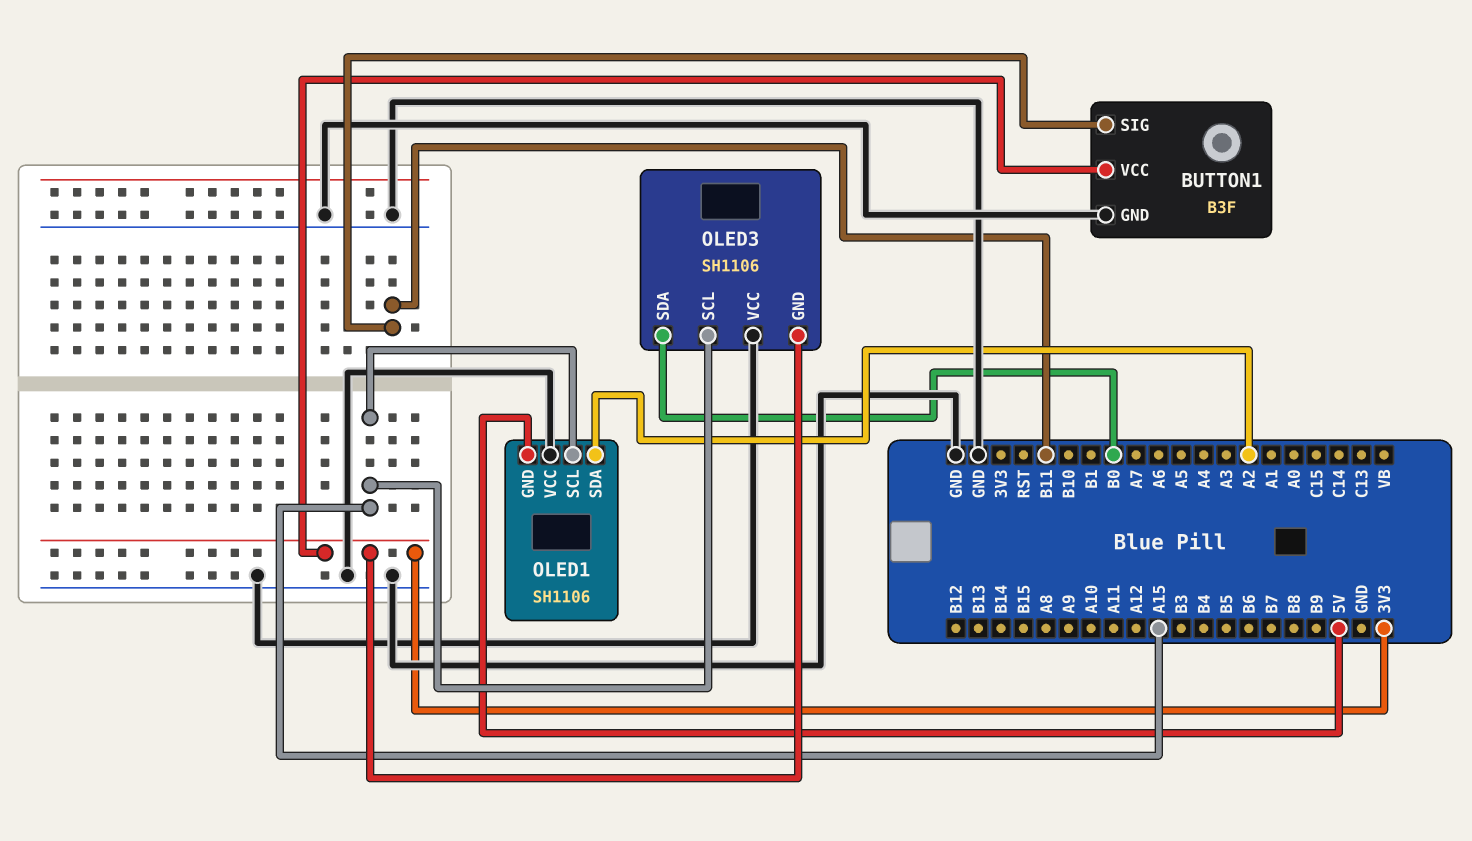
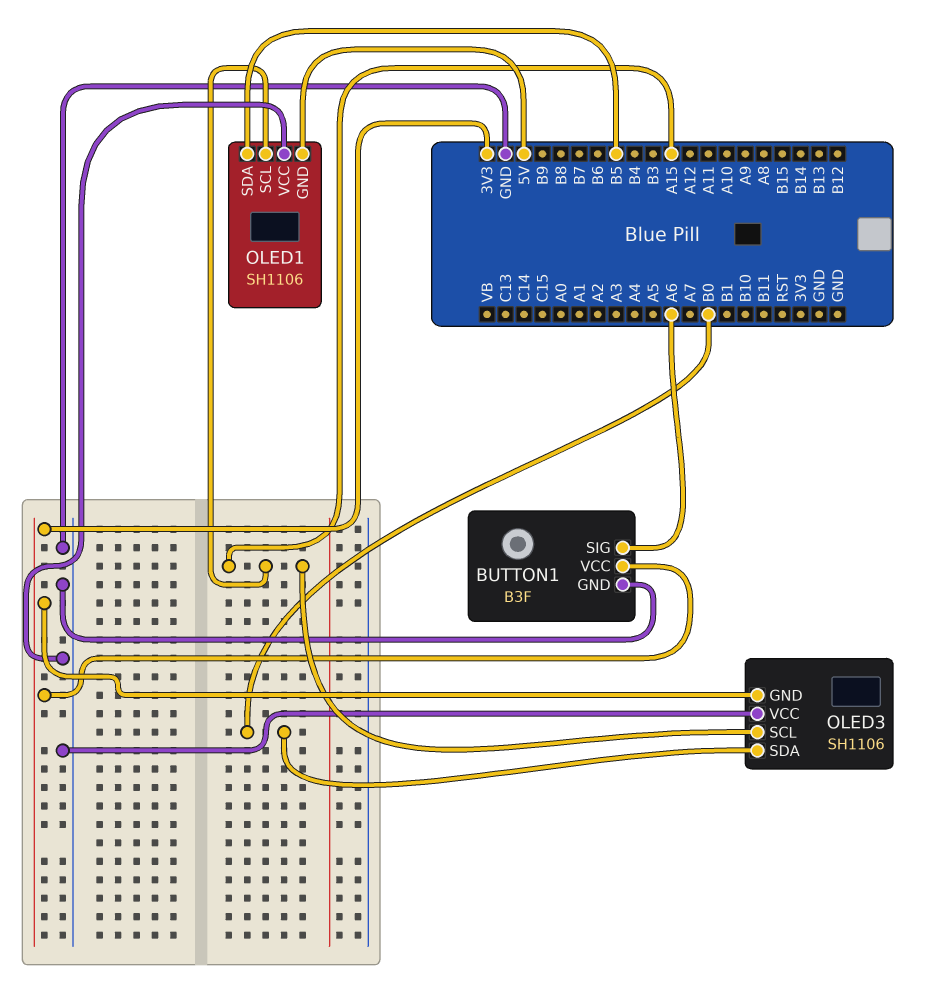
BUTTON1 pin SIG: B11 -> A6
OLED1 pin SDA: A2 -> B5

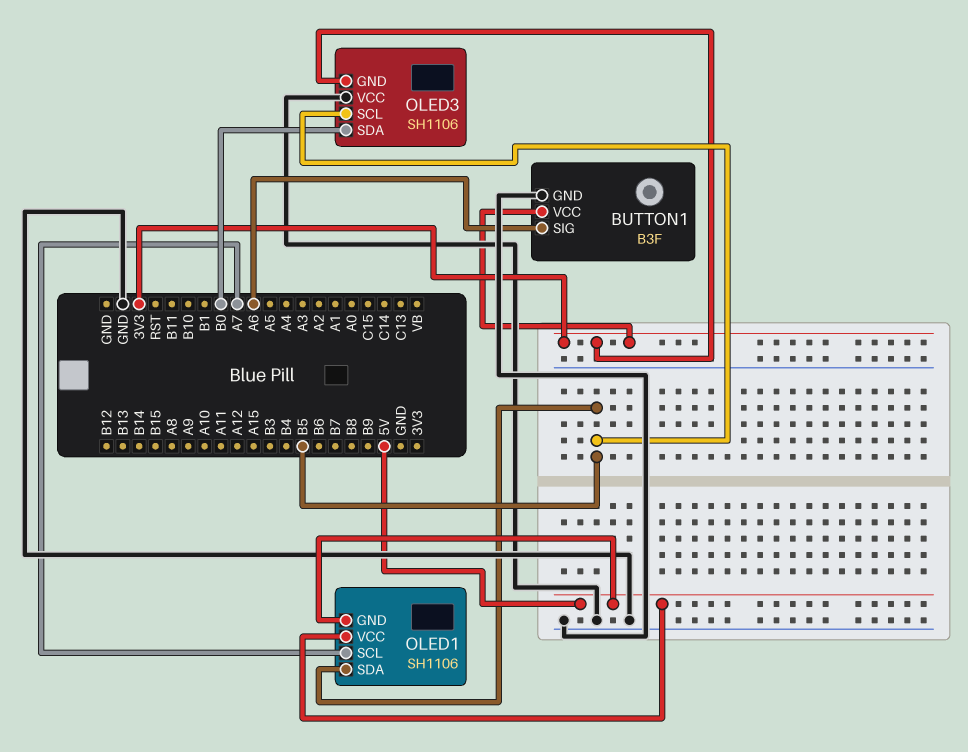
OLED1 pin SCL: A15 -> A7
OLED1 pin VCC: GND -> 5V
OLED3 pin SCL: A15 -> B5

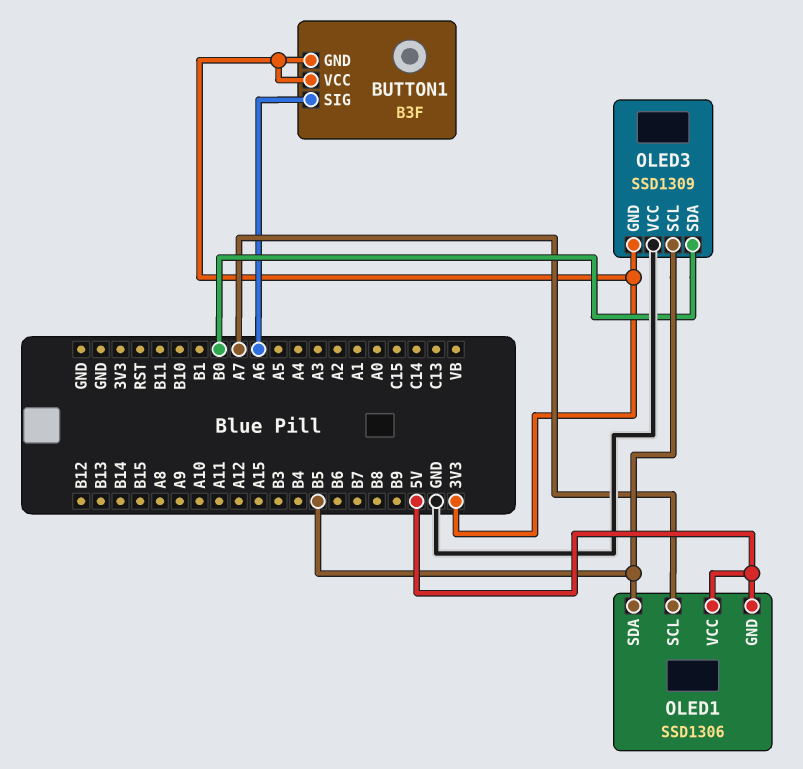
BUTTON1 pin GND: GND -> 3V3
OLED1: SH1106 -> SSD1306
OLED3: SH1106 -> SSD1309

